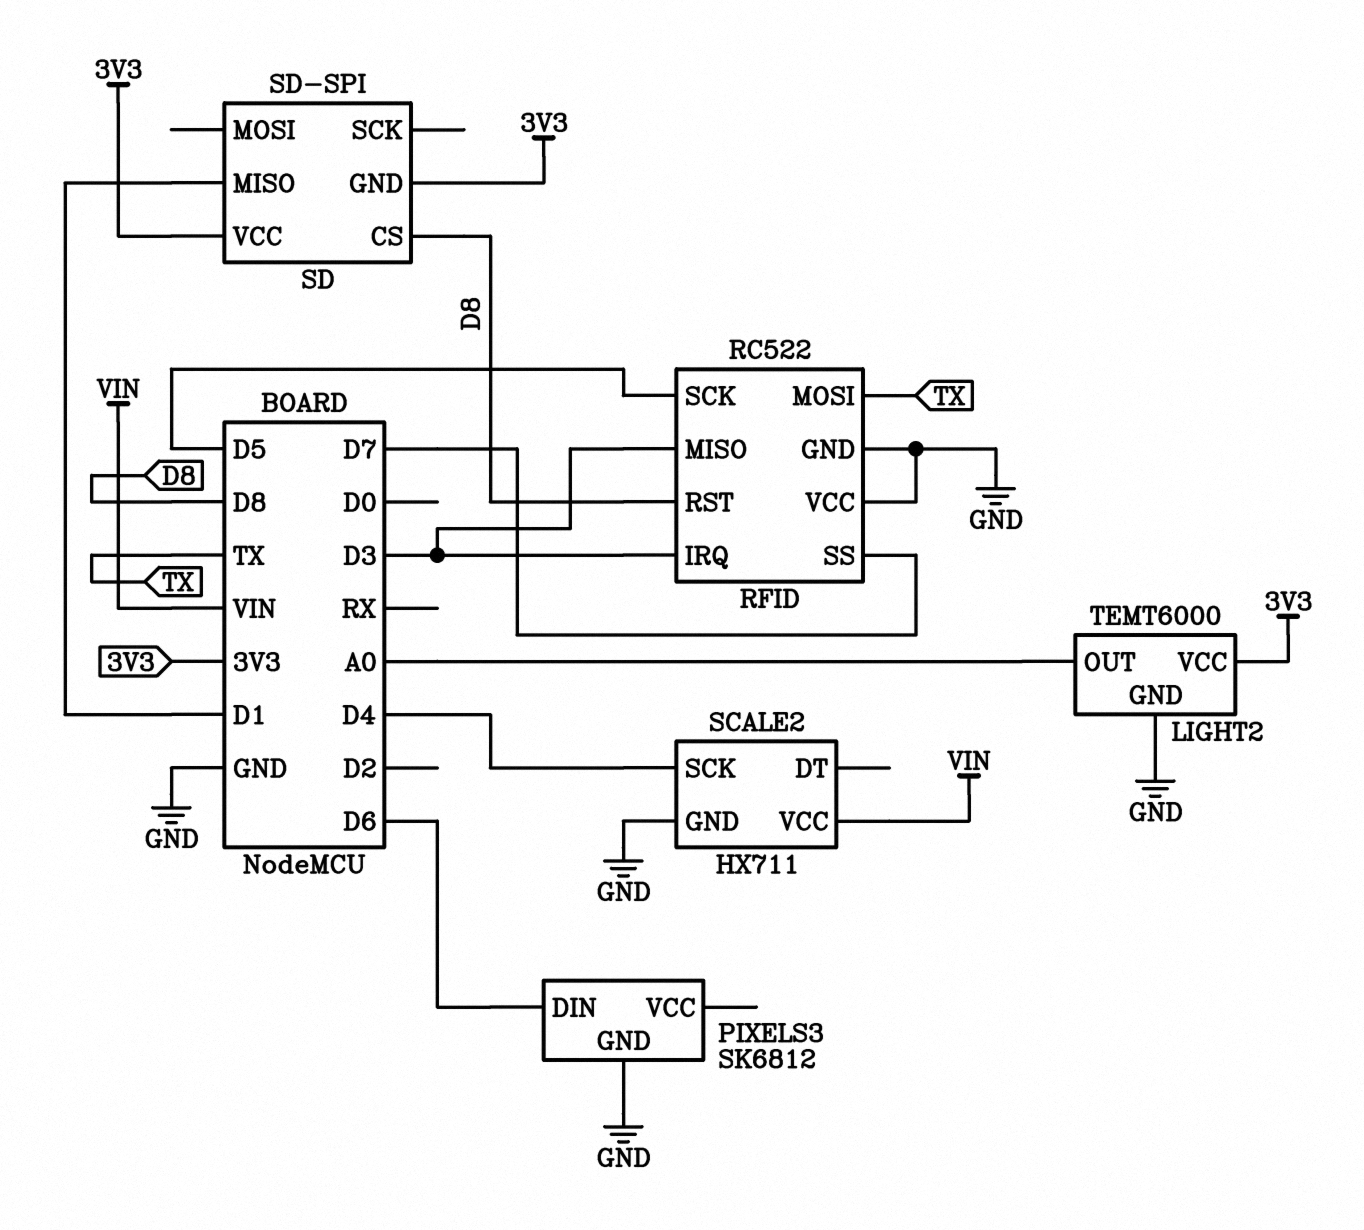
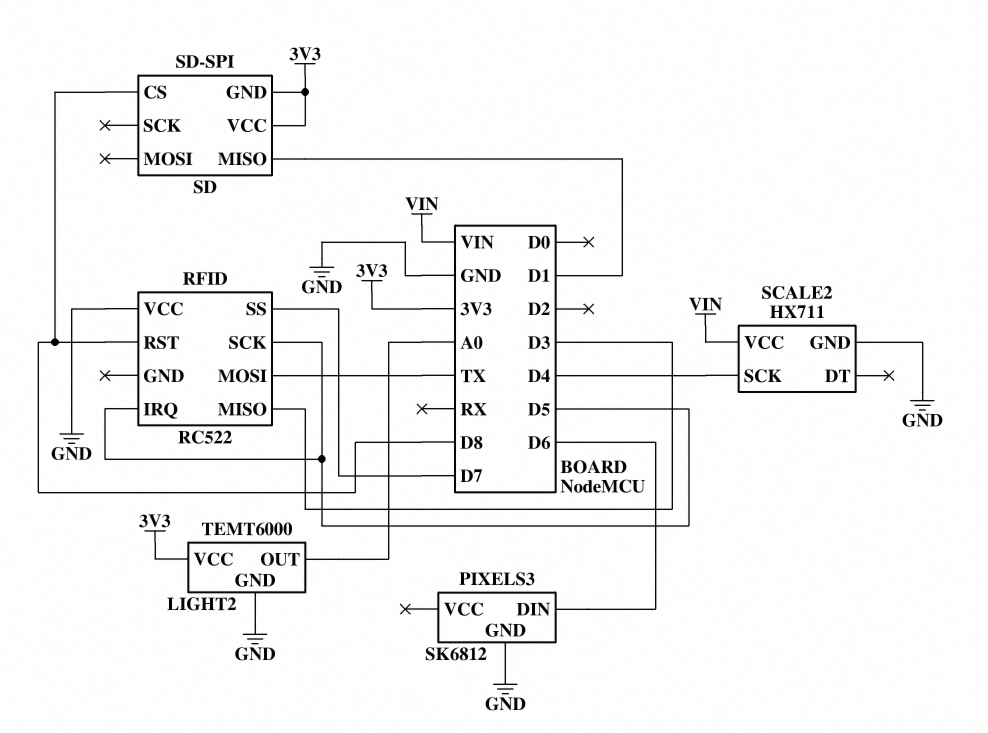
RFID pin GND: GND -> none
RFID pin IRQ: D3 -> D5

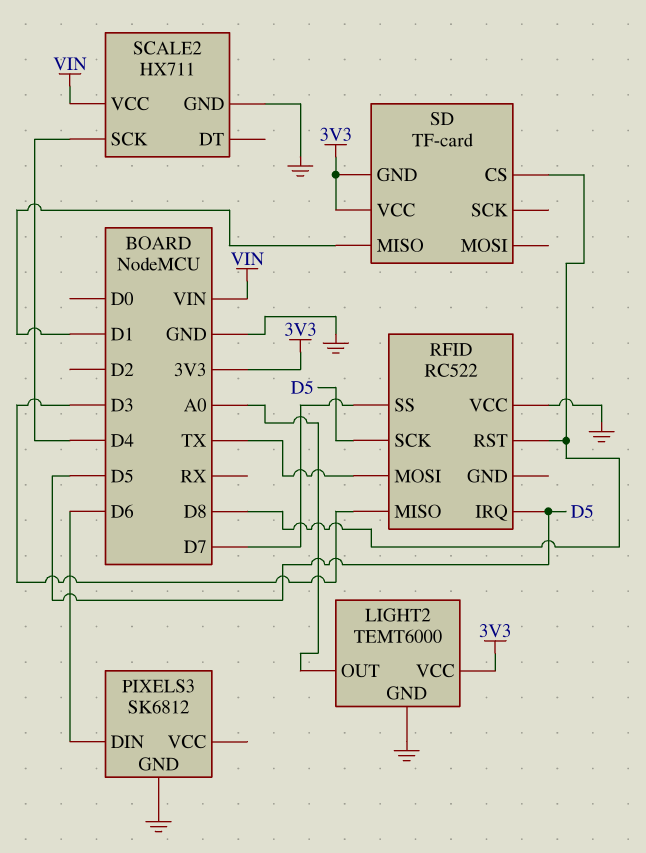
SD: SD-SPI -> TF-card

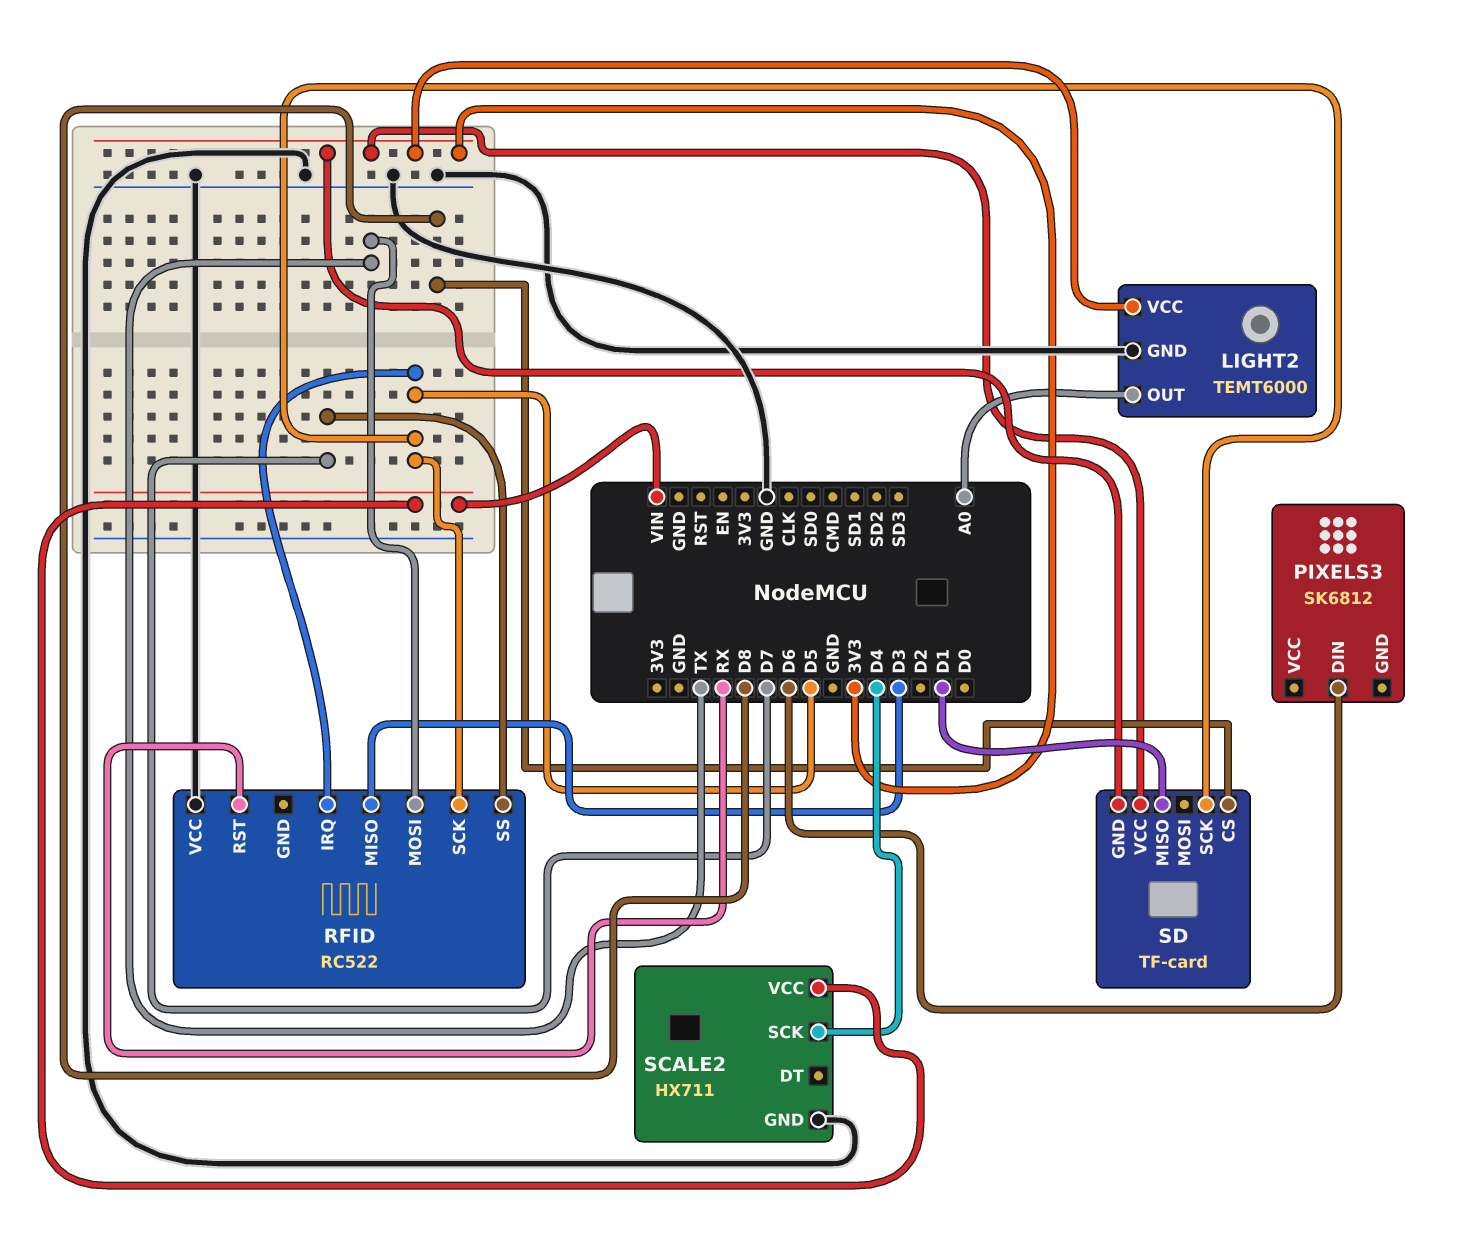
PIXELS3 pin GND: GND -> none
RFID pin RST: D8 -> RX
SD pin SCK: none -> D5

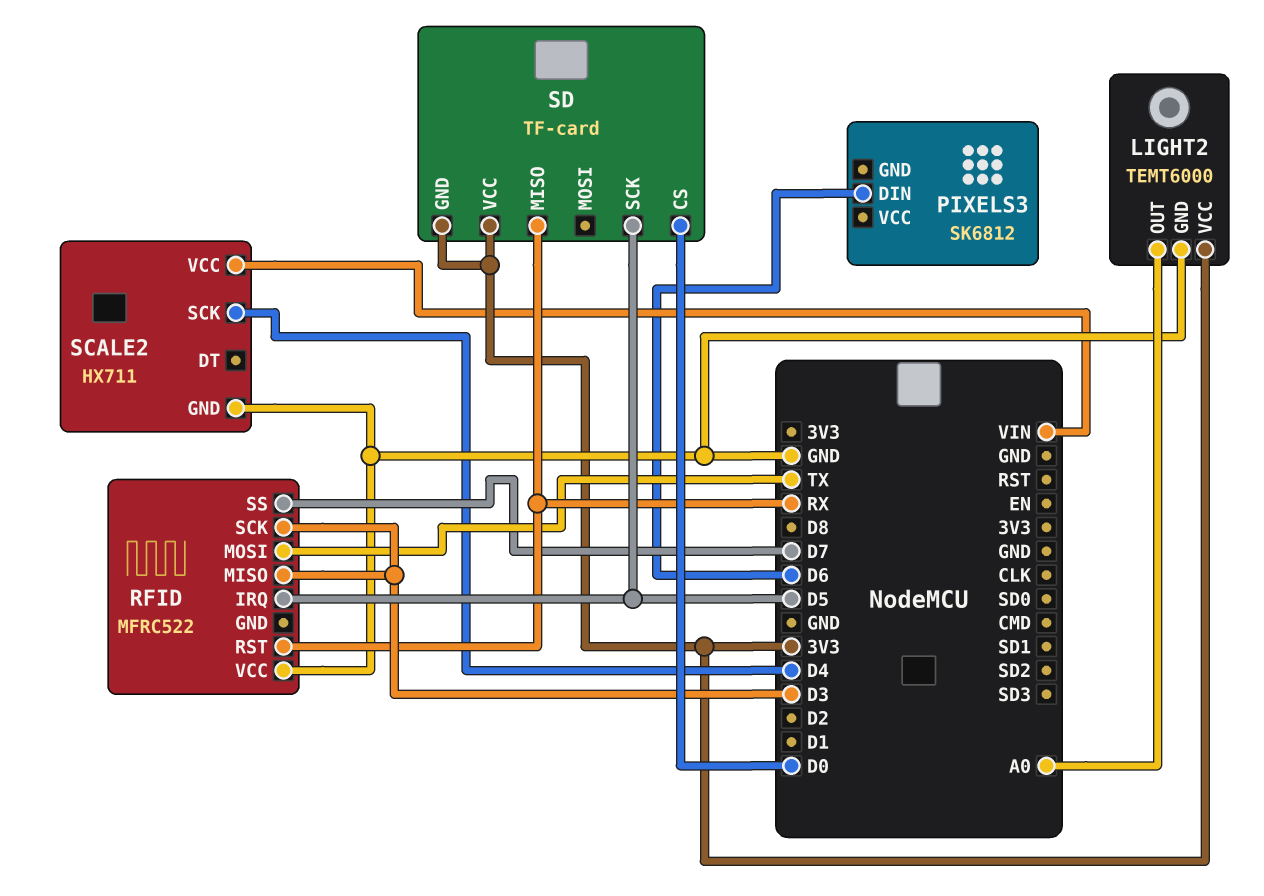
RFID: RC522 -> MFRC522
RFID pin SCK: D5 -> D3
SD pin CS: D8 -> D0
SD pin MISO: D1 -> RX

